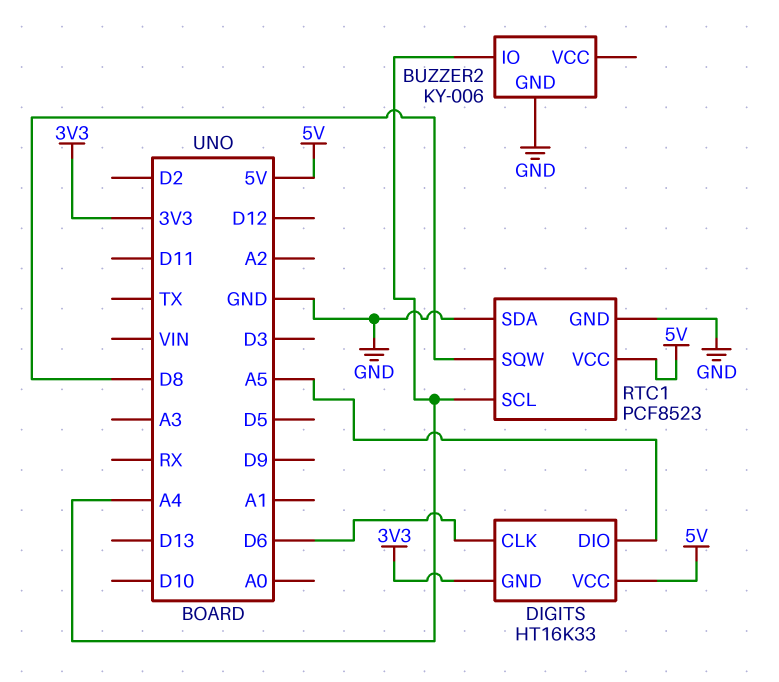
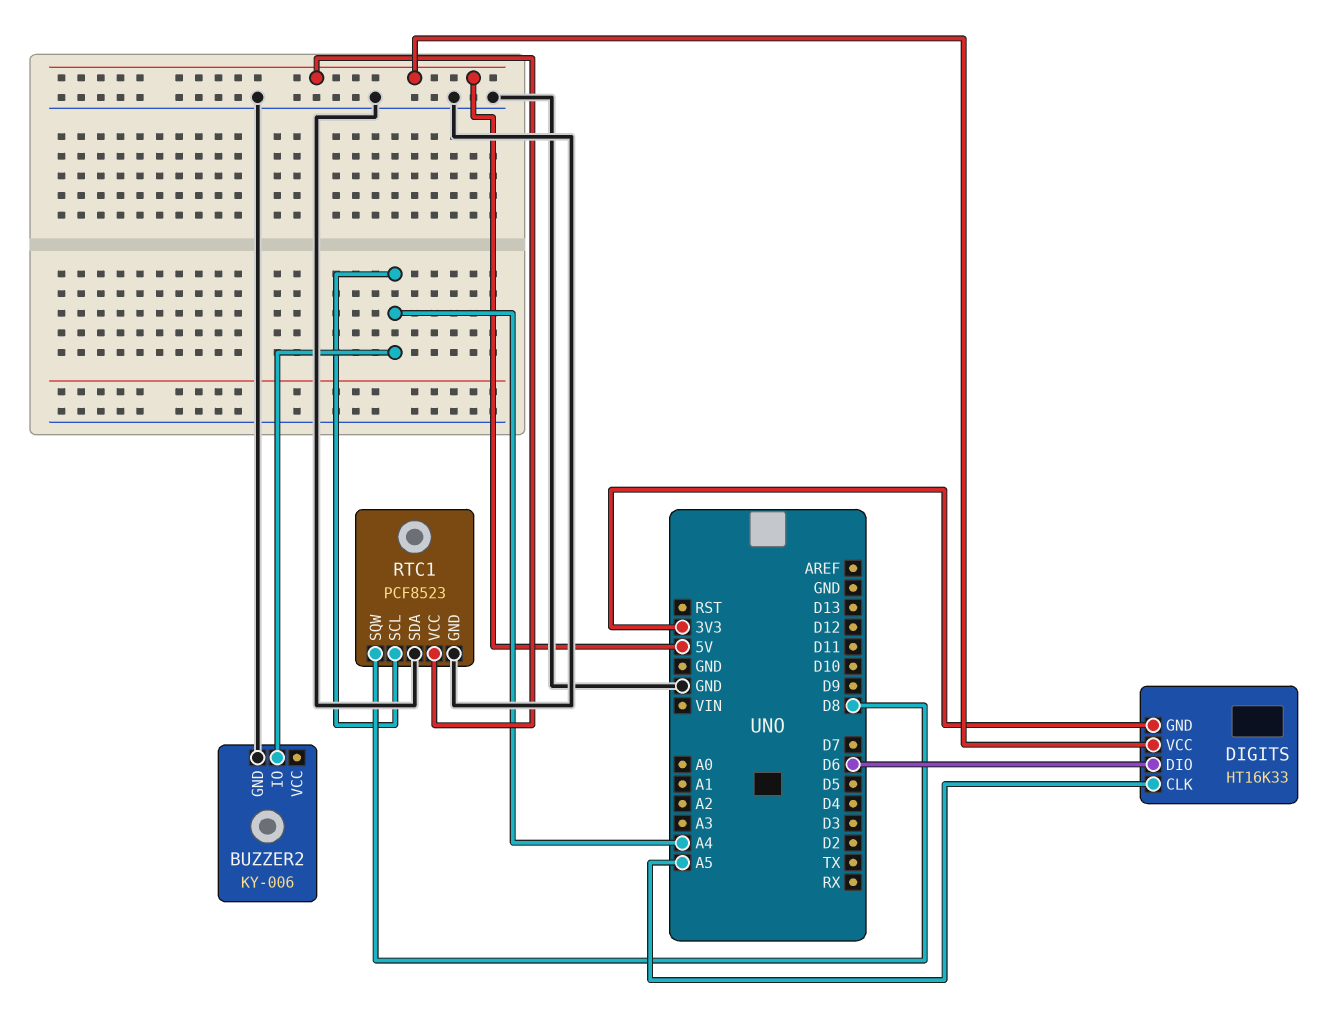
DIGITS pin CLK: D6 -> A5
DIGITS pin DIO: A5 -> D6

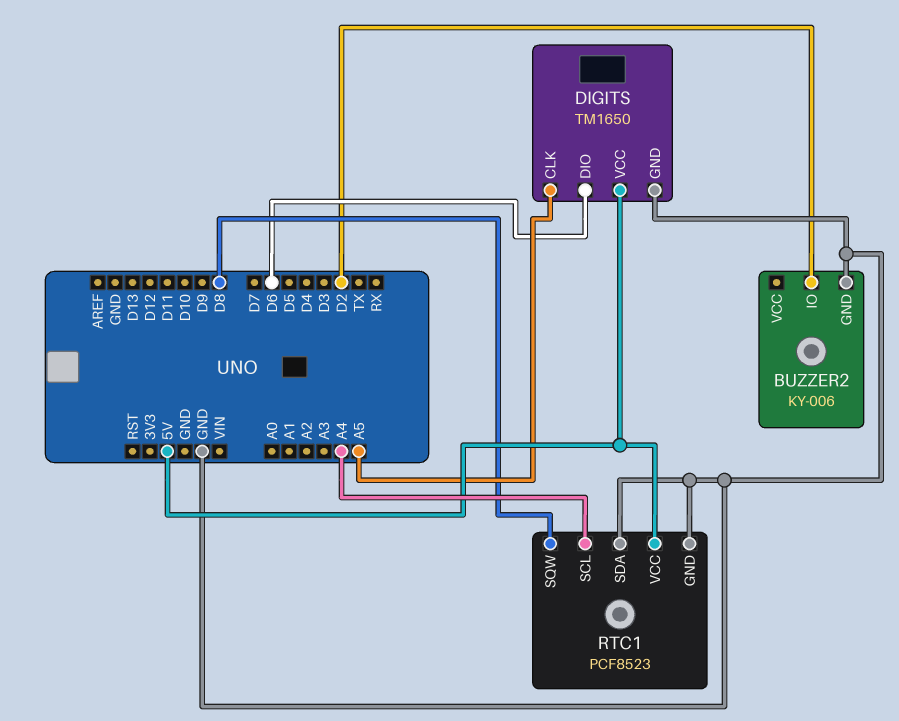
BUZZER2 pin IO: A4 -> D2
DIGITS: HT16K33 -> TM1650
DIGITS pin GND: 3V3 -> GND

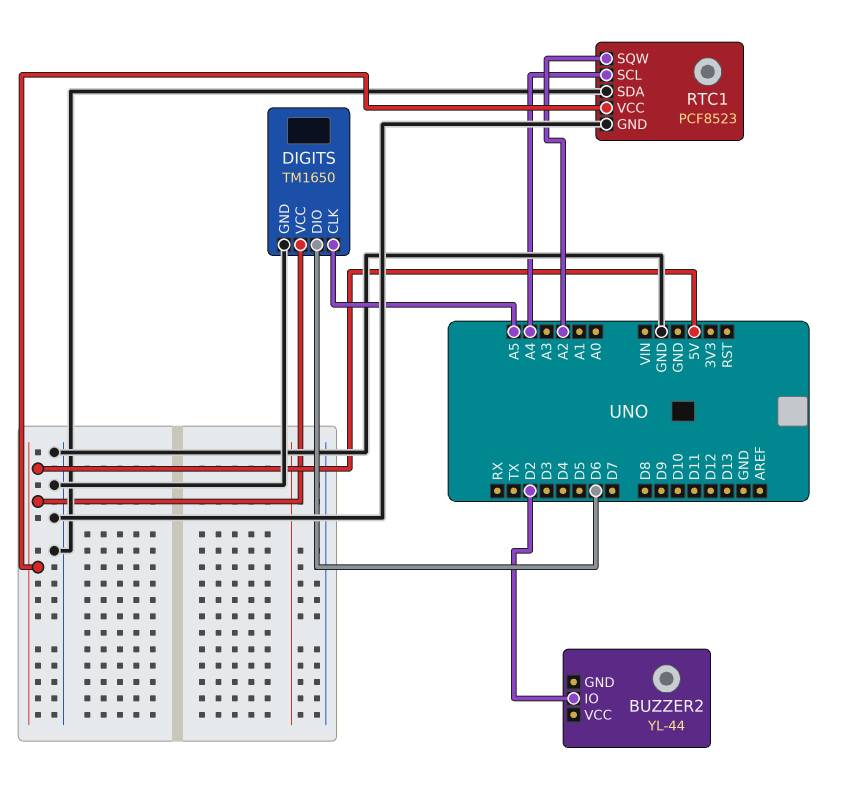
BUZZER2: KY-006 -> YL-44
BUZZER2 pin GND: GND -> none
RTC1 pin SQW: D8 -> A2

